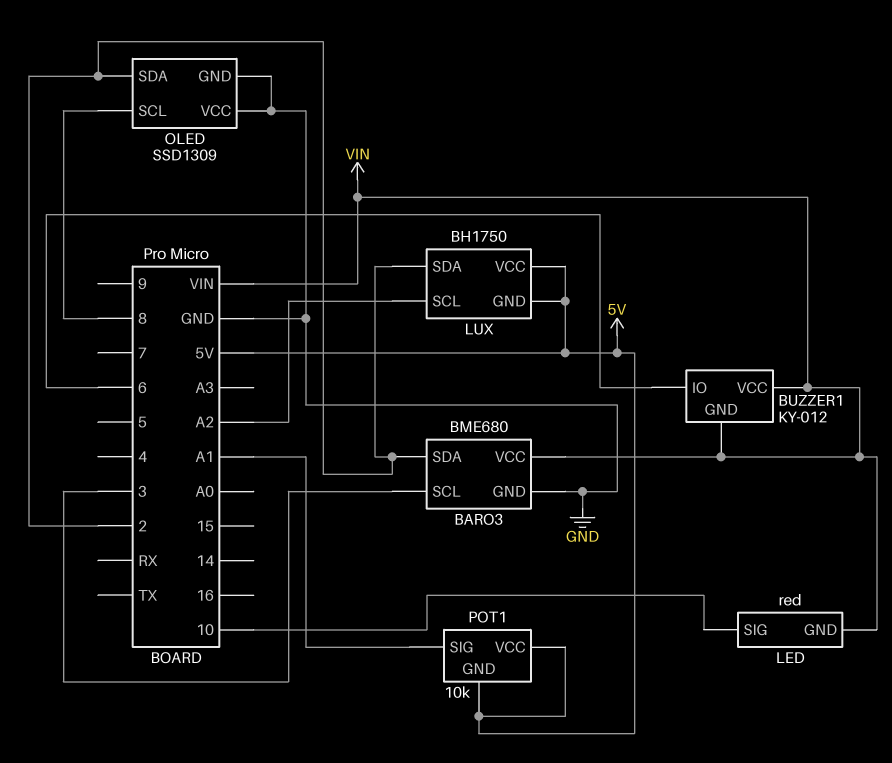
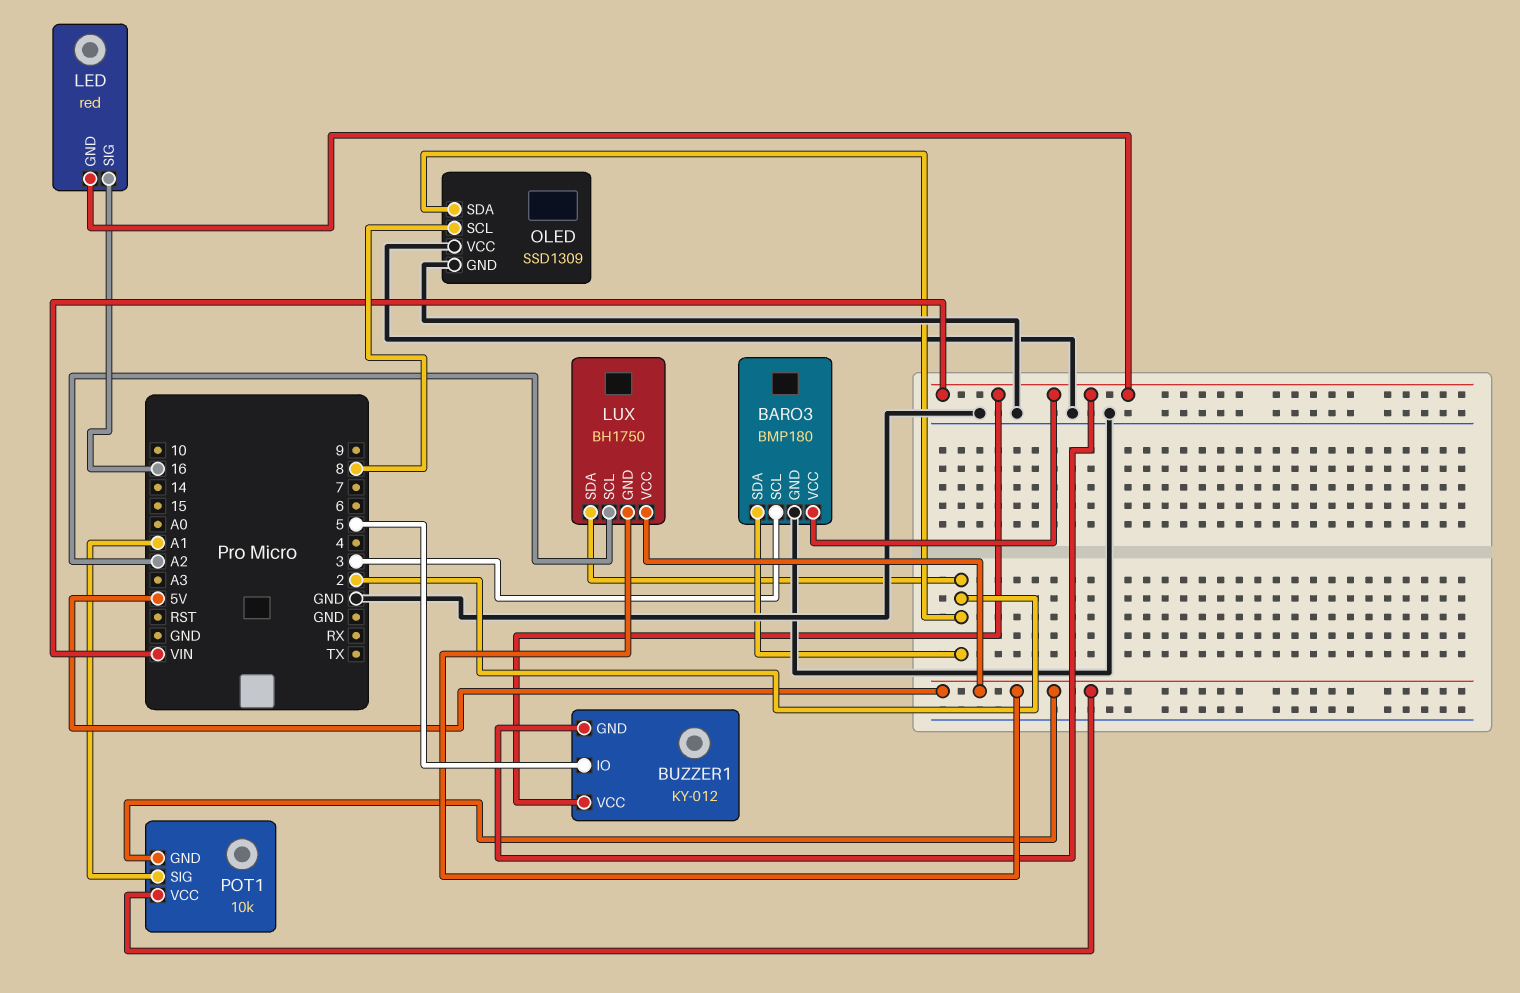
BARO3: BME680 -> BMP180
BUZZER1 pin IO: 6 -> 5
LED pin SIG: 10 -> 16

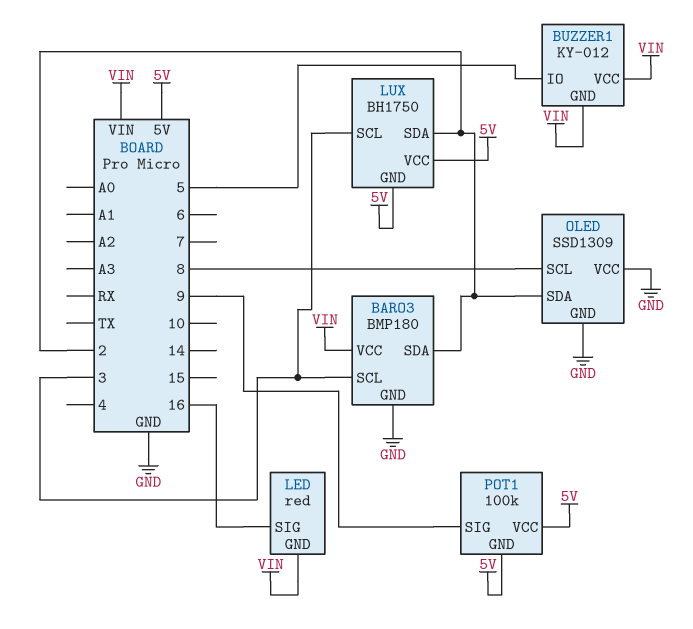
LUX pin SCL: A2 -> 3
POT1: 10k -> 100k
POT1 pin SIG: A1 -> 9

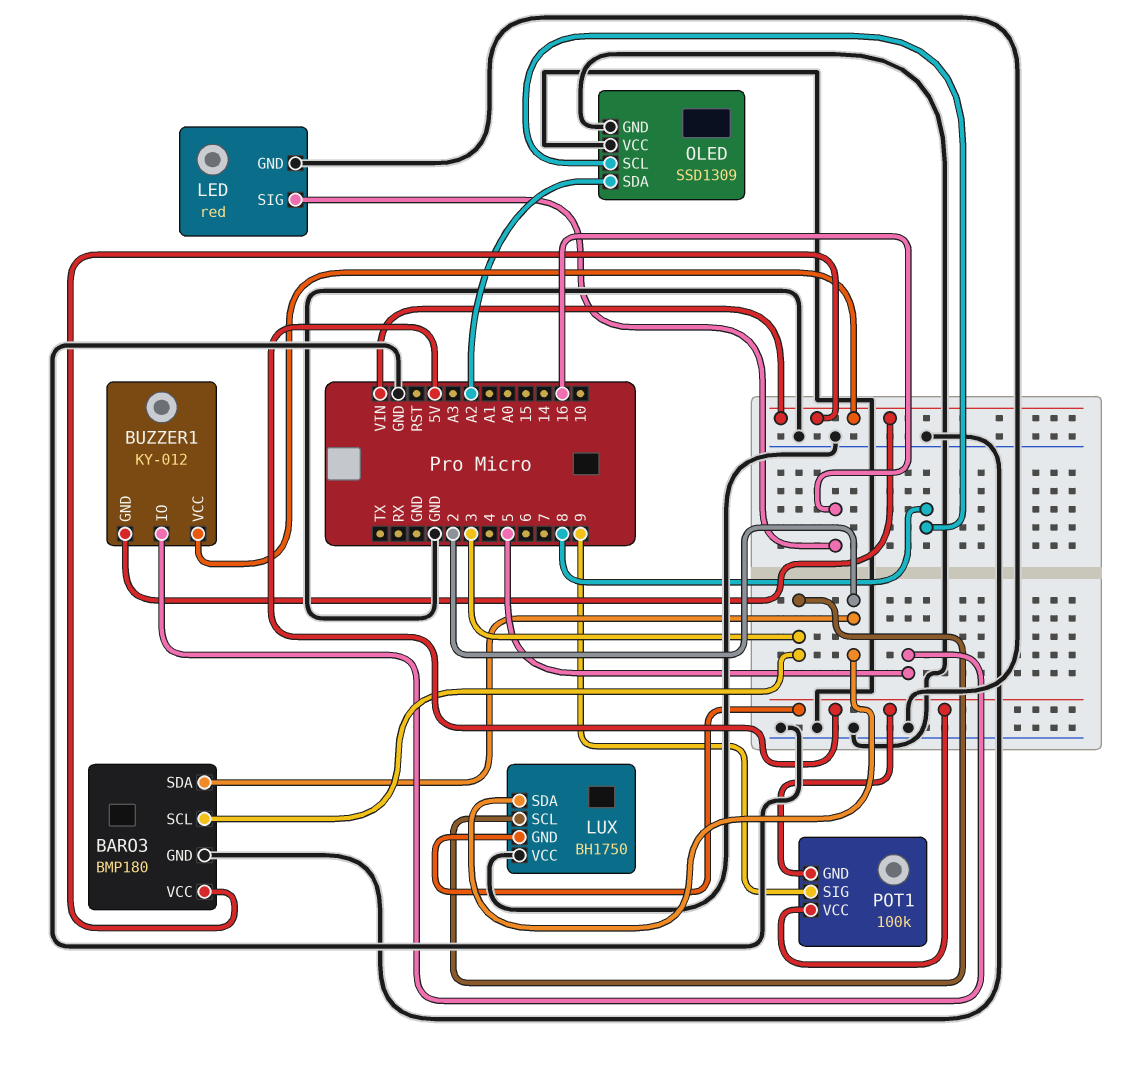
LED pin GND: VIN -> GND
LUX pin VCC: 5V -> GND
OLED pin SDA: 2 -> A2

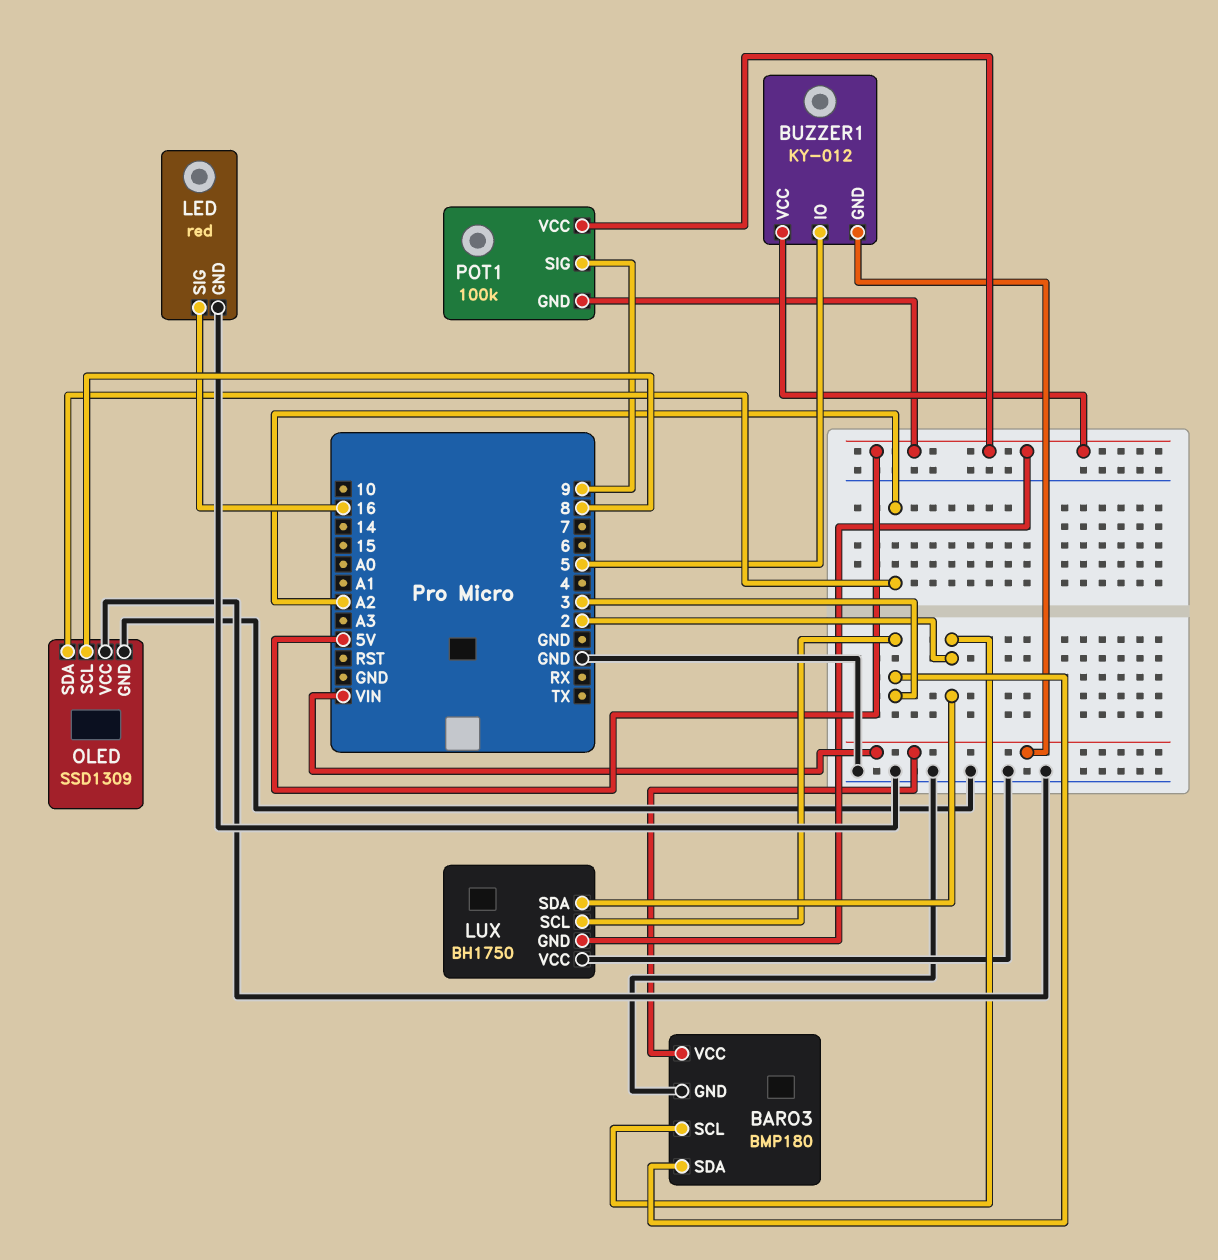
BARO3 pin SCL: 3 -> 2
BARO3 pin SDA: 2 -> 3
BUZZER1 pin VCC: VIN -> 5V

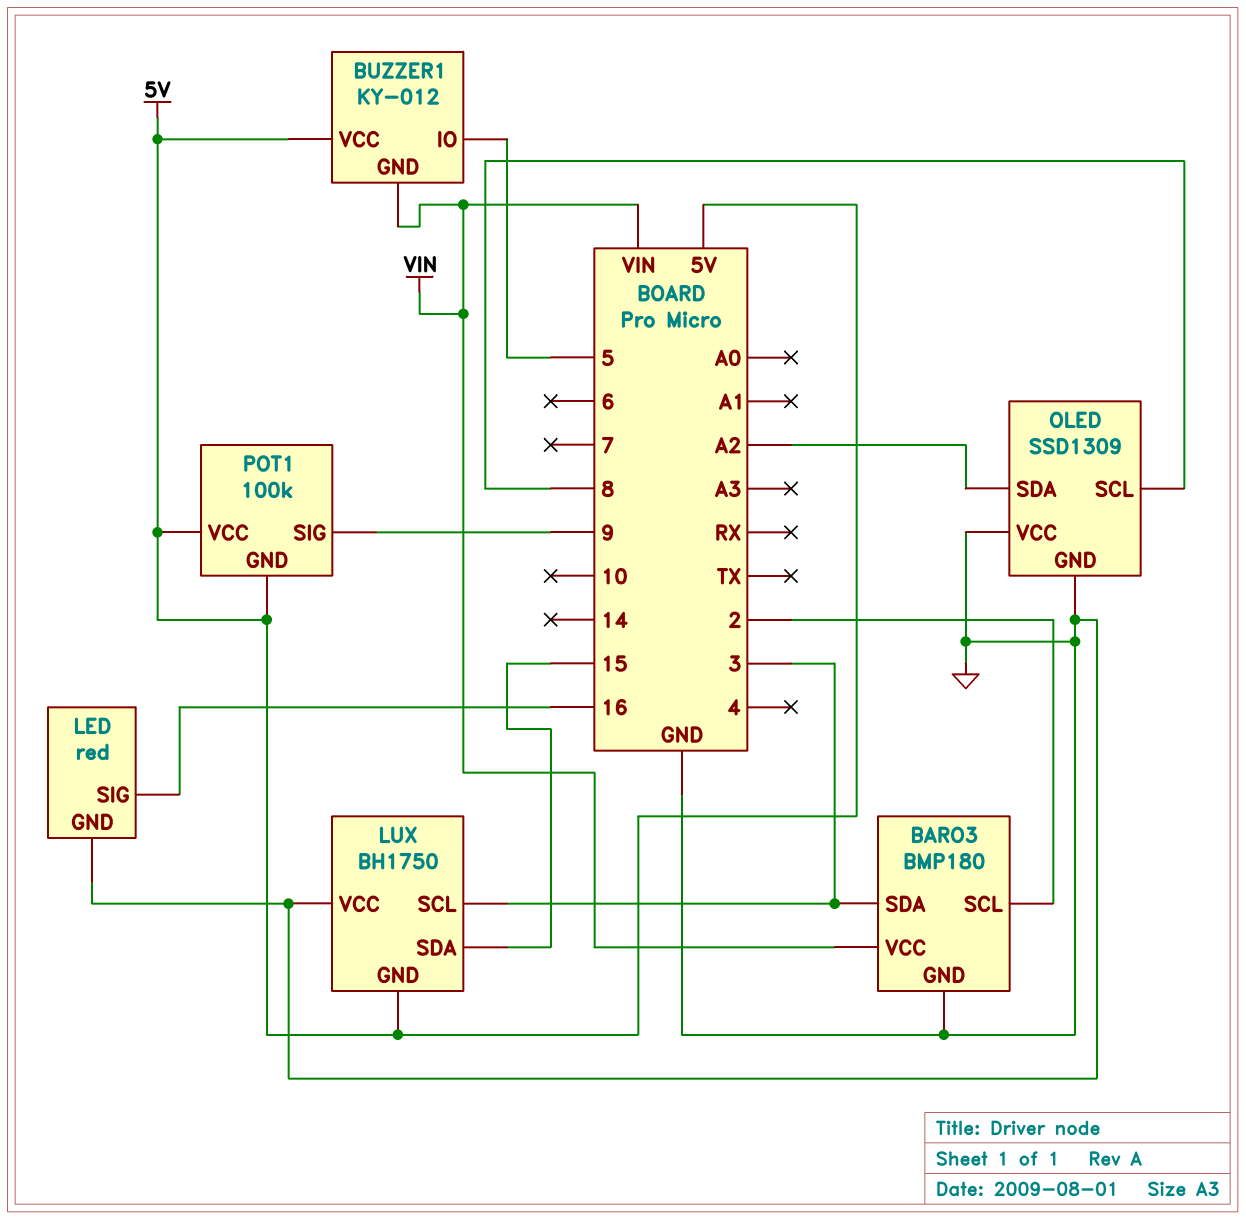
LUX pin SDA: 2 -> 15

